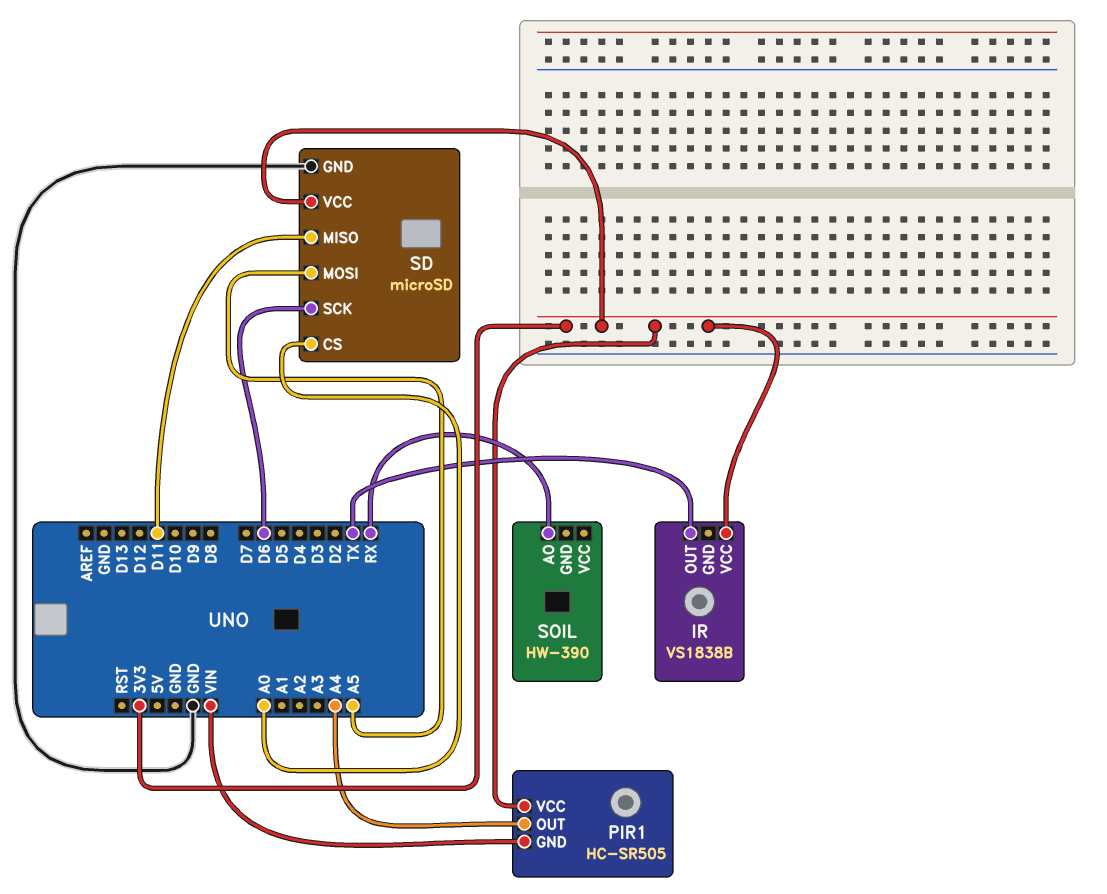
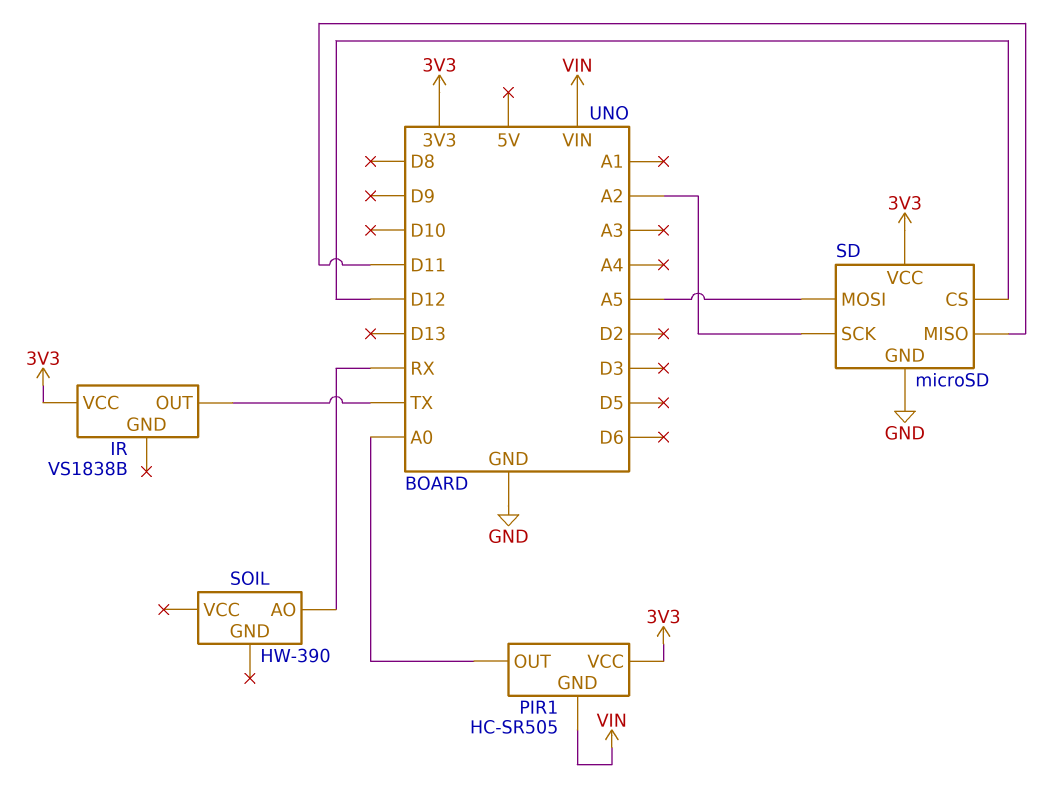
PIR1 pin OUT: A4 -> A0
SD pin CS: A0 -> D12
SD pin SCK: D6 -> A2

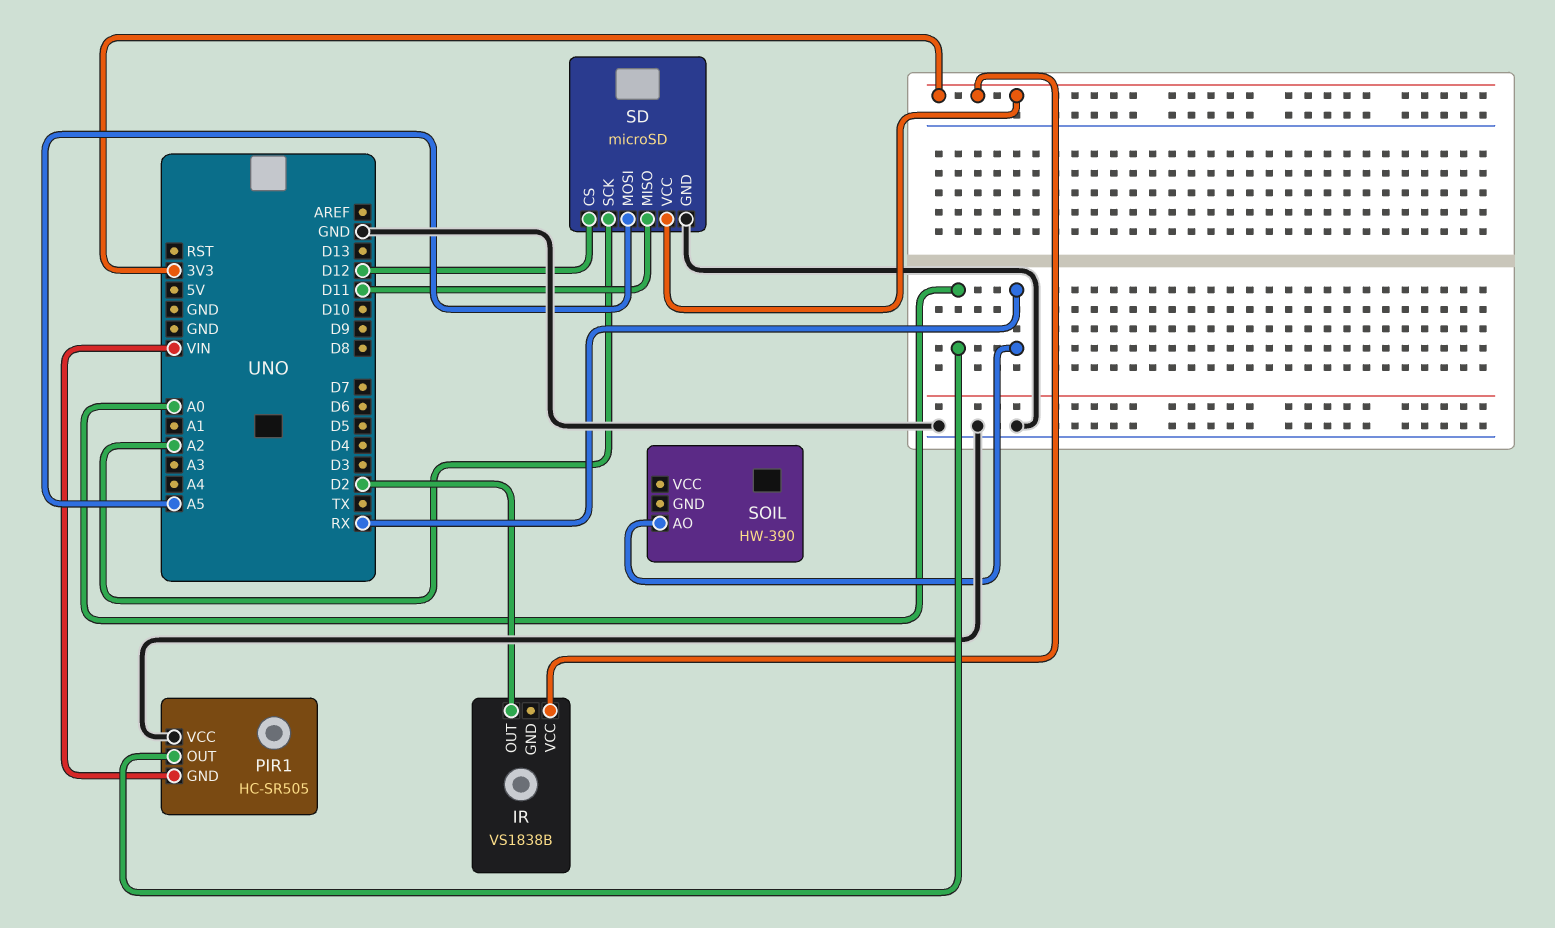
IR pin OUT: TX -> D2
PIR1 pin VCC: 3V3 -> GND

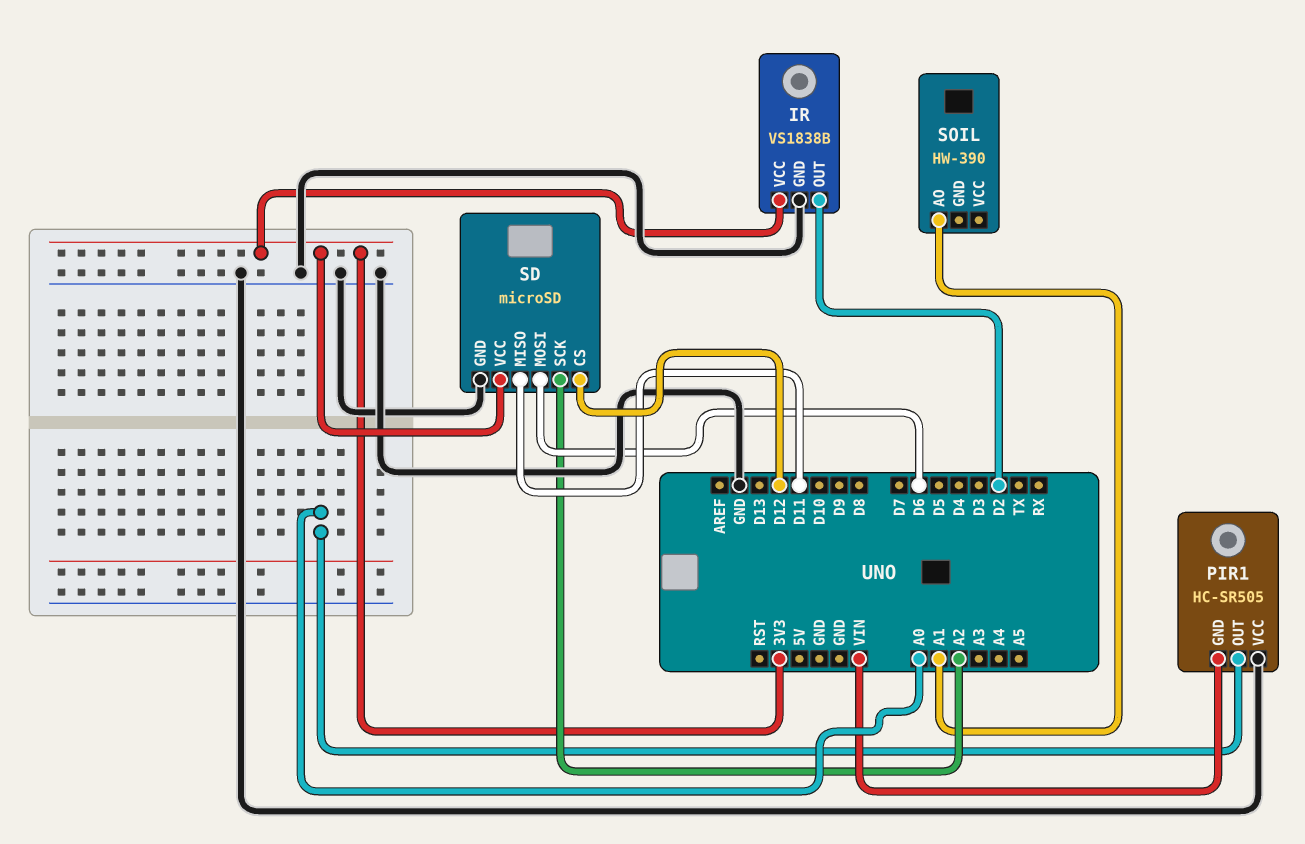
IR pin GND: none -> GND
SD pin MOSI: A5 -> D6
SOIL pin AO: RX -> A1

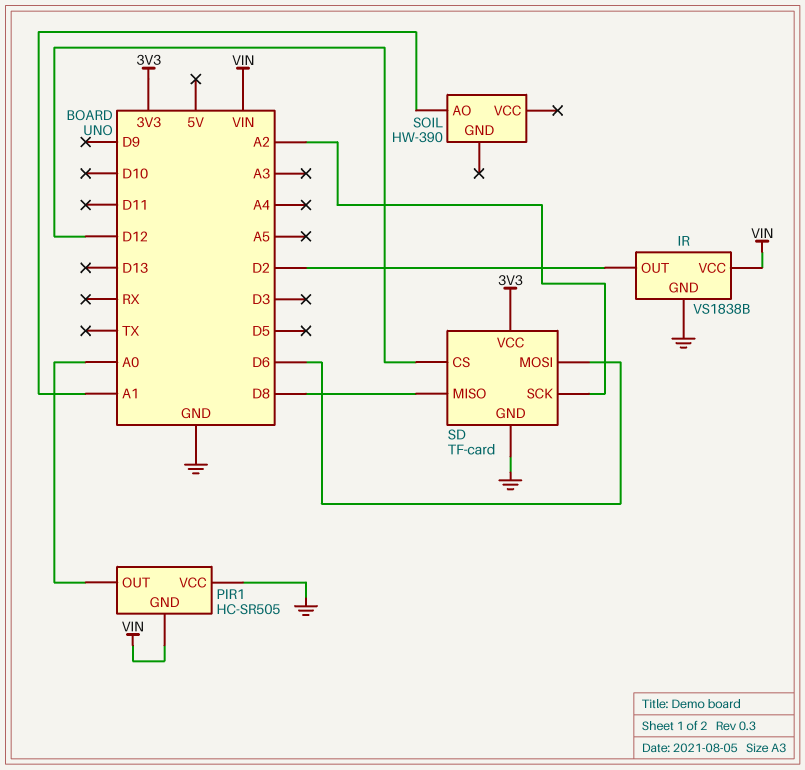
IR pin VCC: 3V3 -> VIN
SD: microSD -> TF-card
SD pin MISO: D11 -> D8

